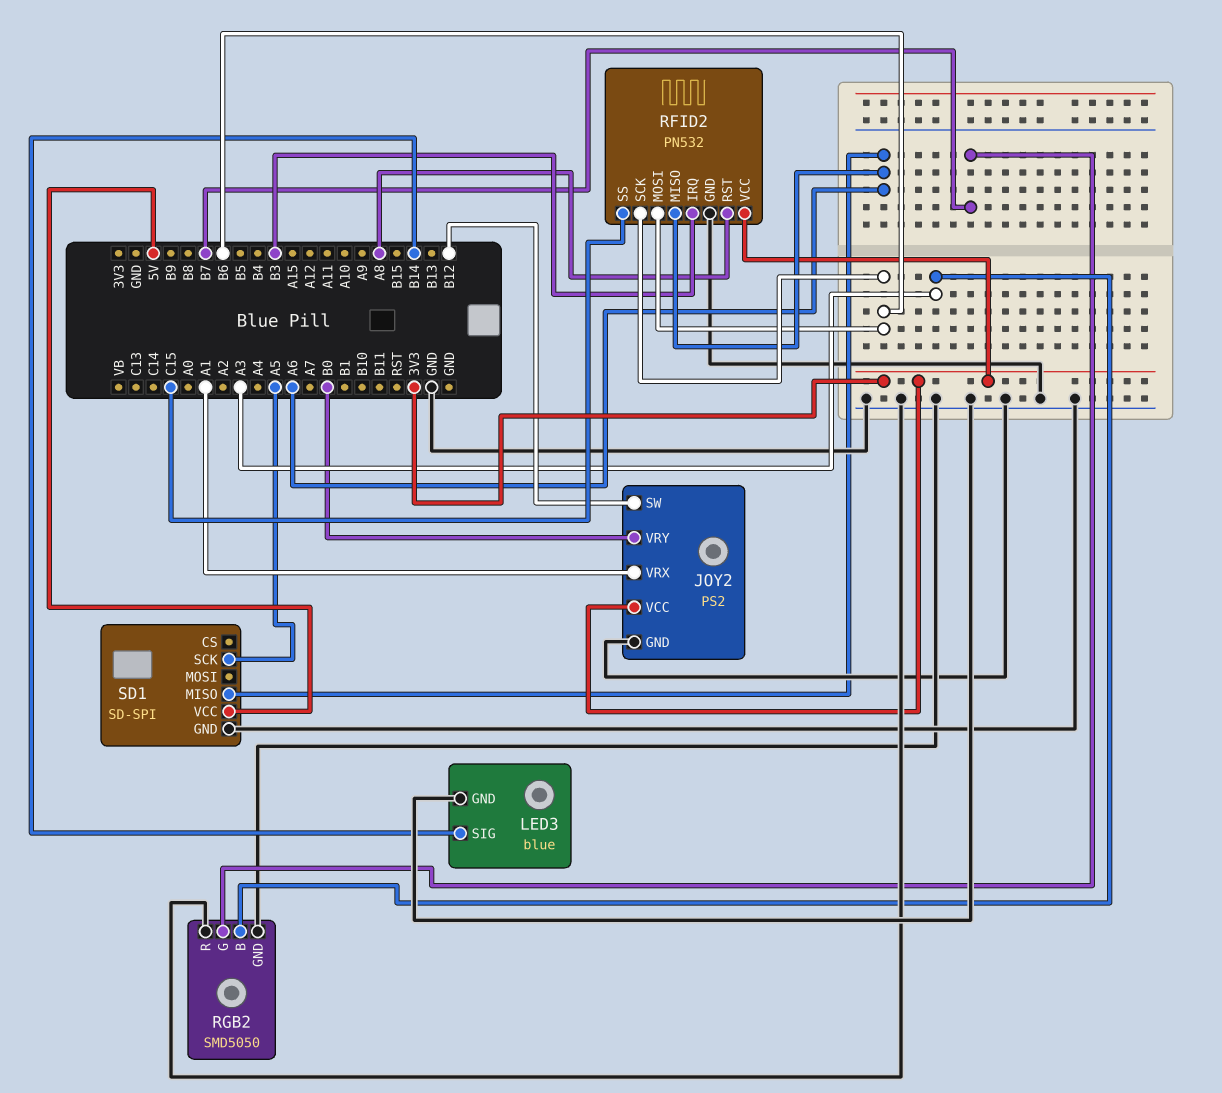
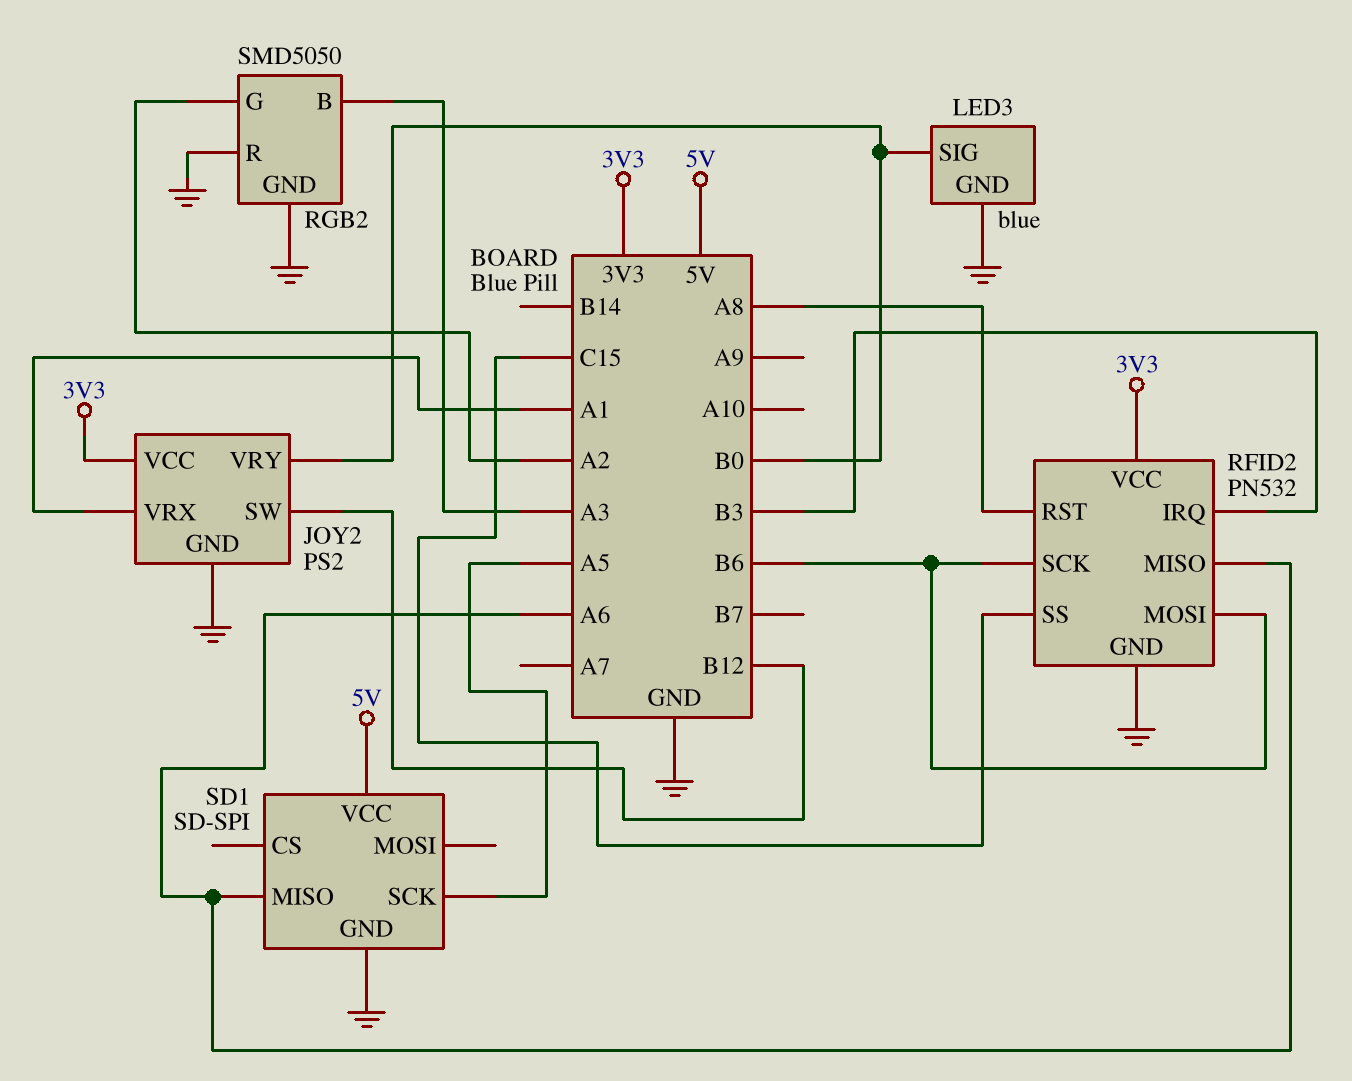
LED3 pin SIG: B14 -> B0
RGB2 pin G: B7 -> A2

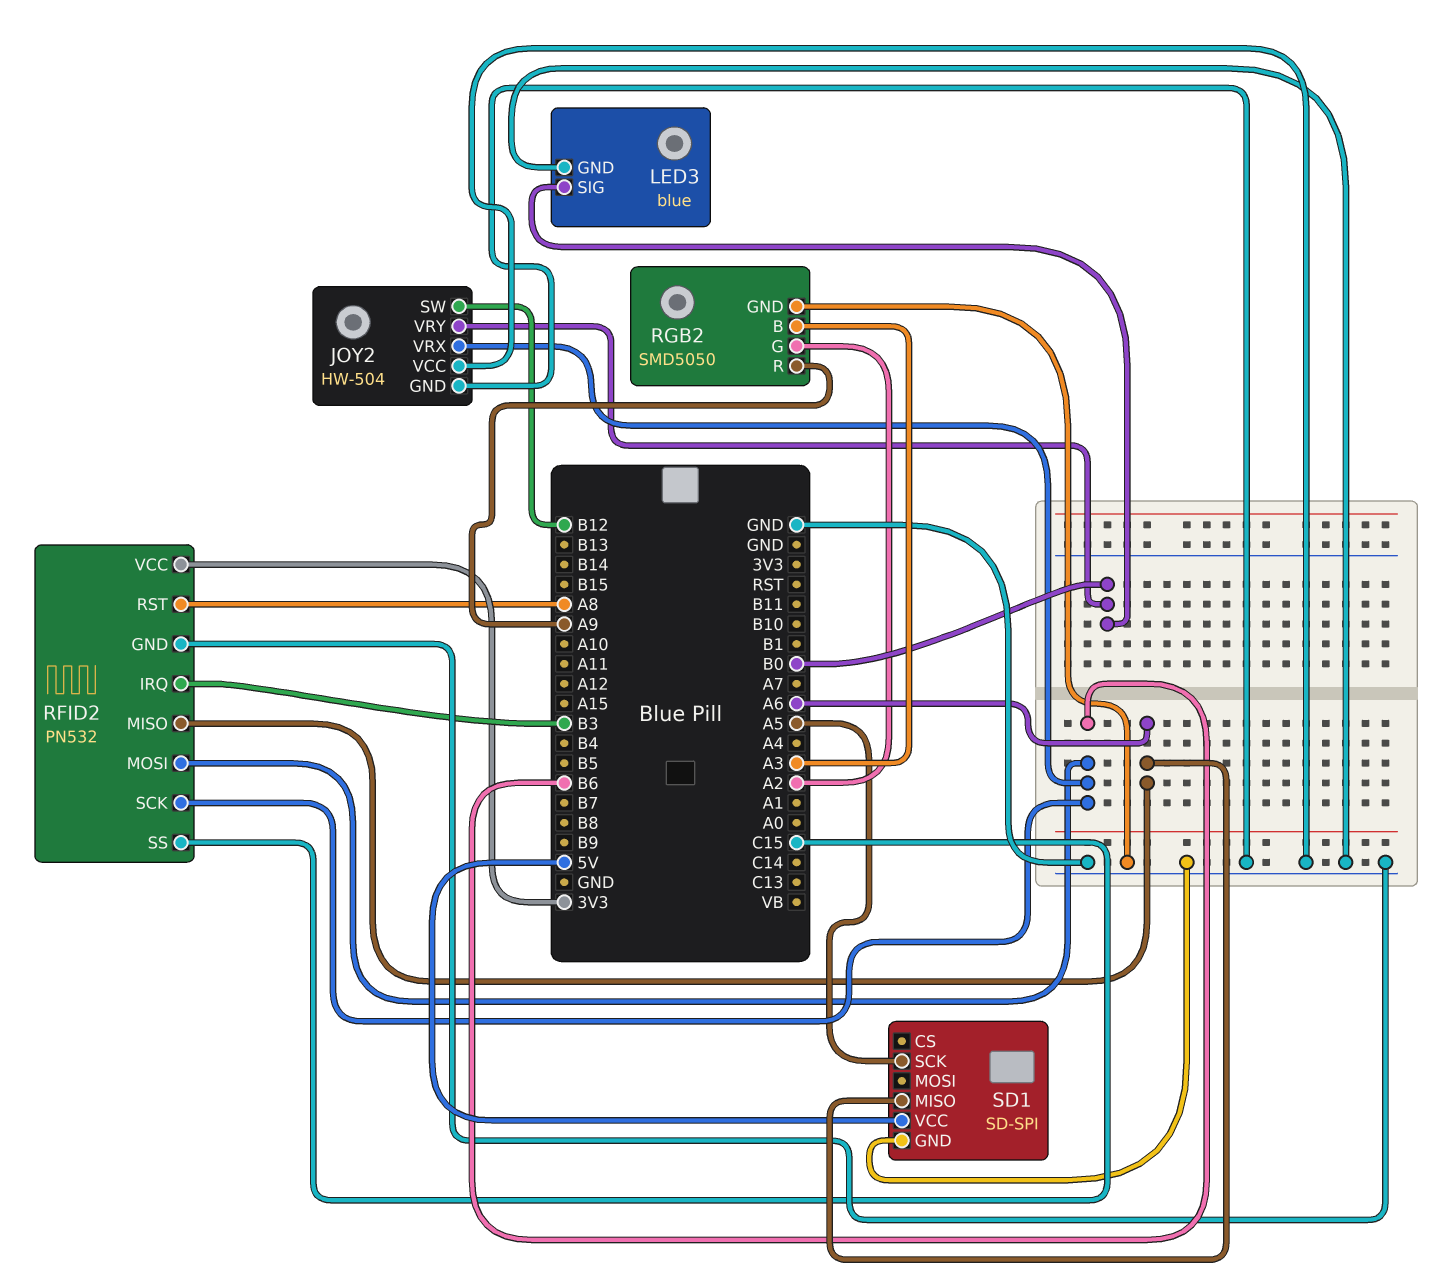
JOY2: PS2 -> HW-504
JOY2 pin VCC: 3V3 -> GND
JOY2 pin VRX: A1 -> B6
RGB2 pin R: GND -> A9

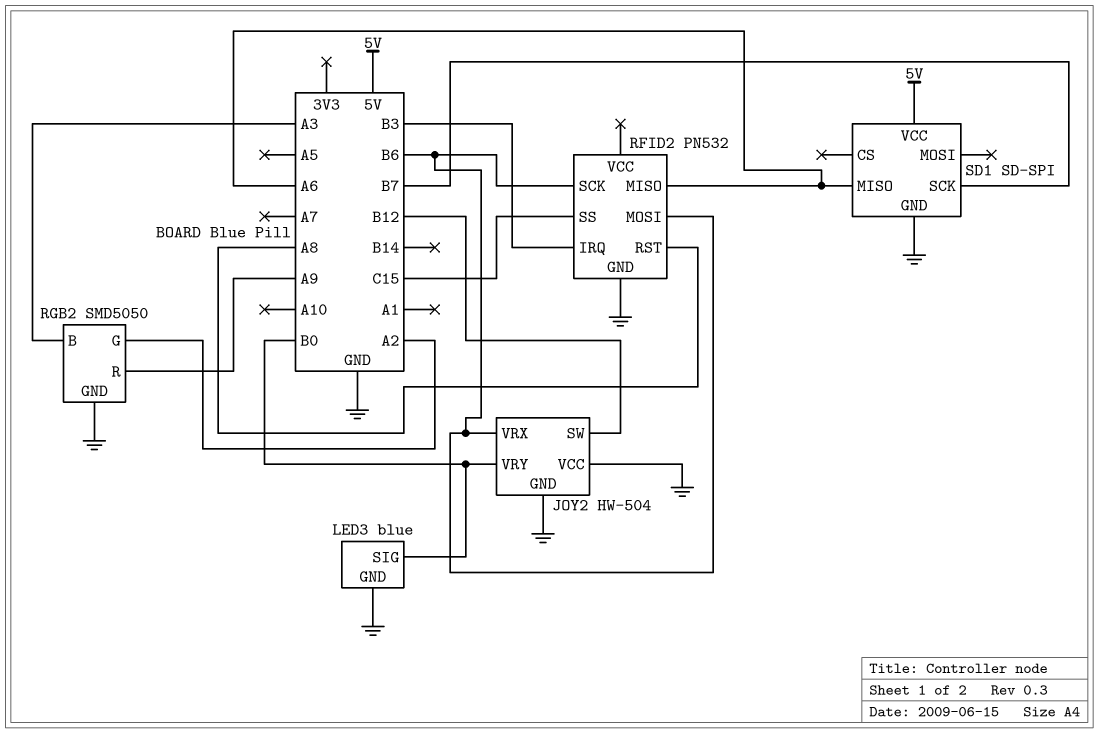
RFID2 pin VCC: 3V3 -> none
SD1 pin SCK: A5 -> B7

